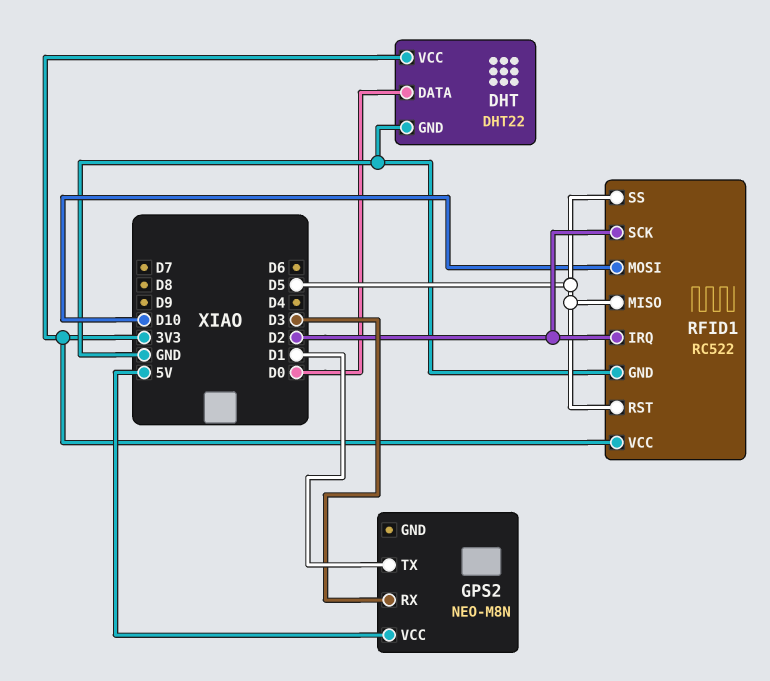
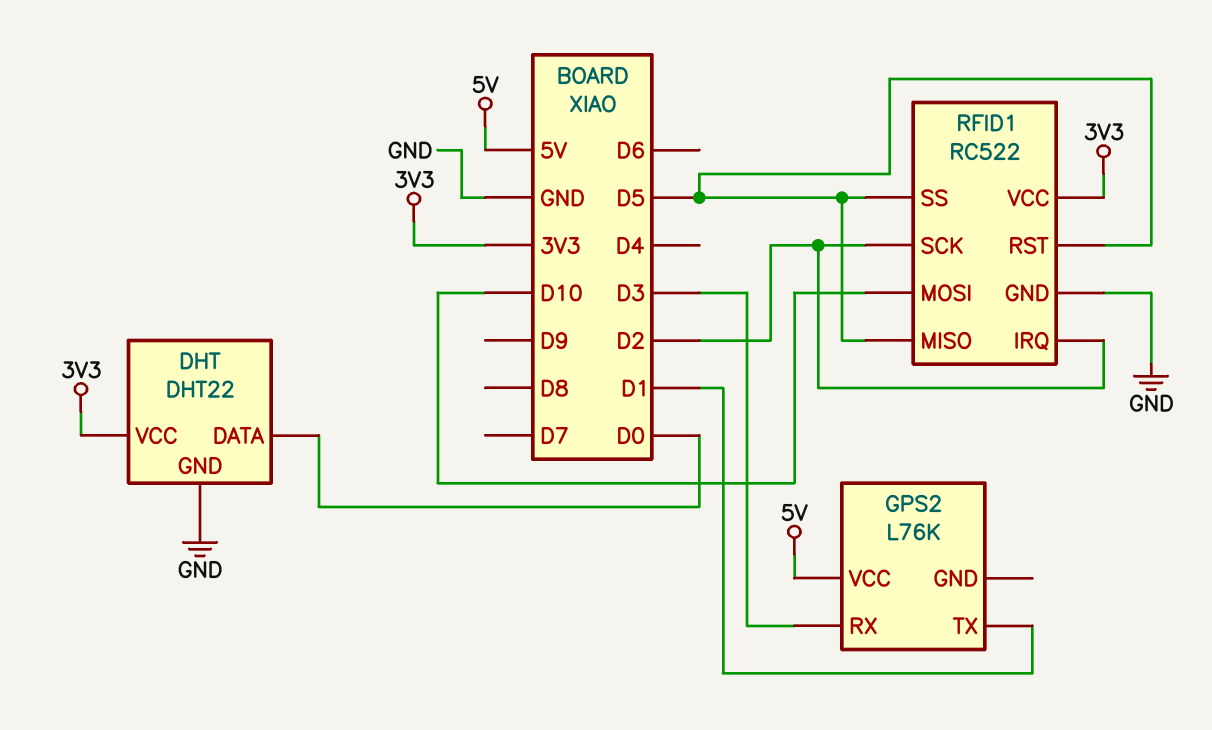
GPS2: NEO-M8N -> L76K

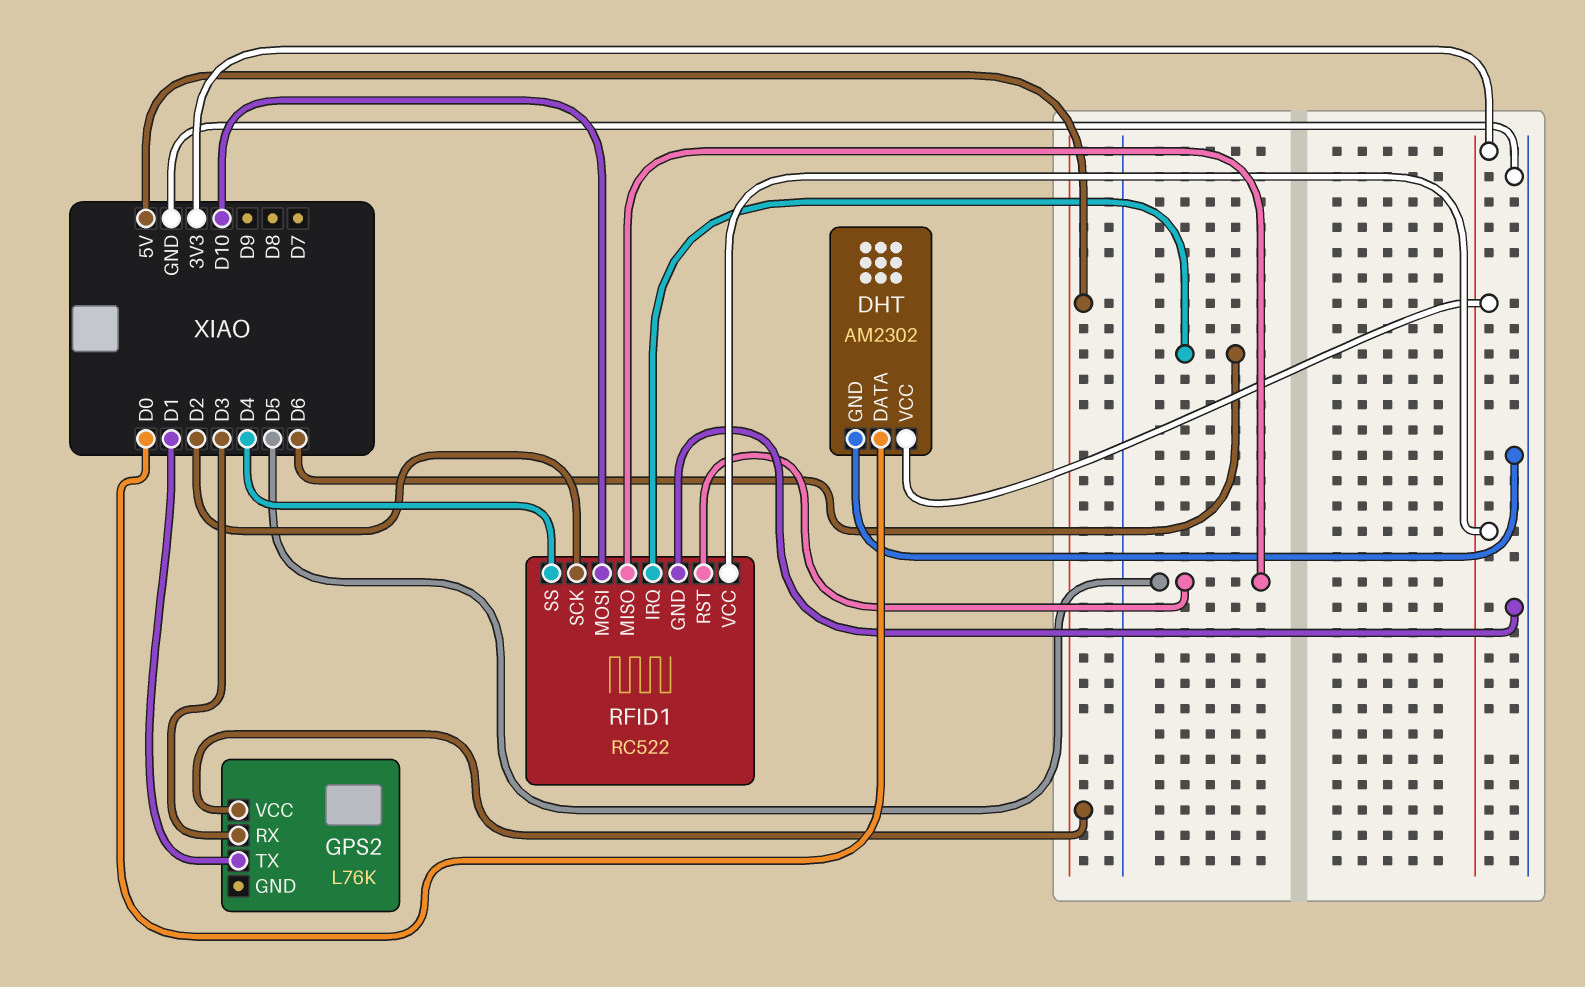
DHT: DHT22 -> AM2302
RFID1 pin IRQ: D2 -> D6
RFID1 pin SS: D5 -> D4

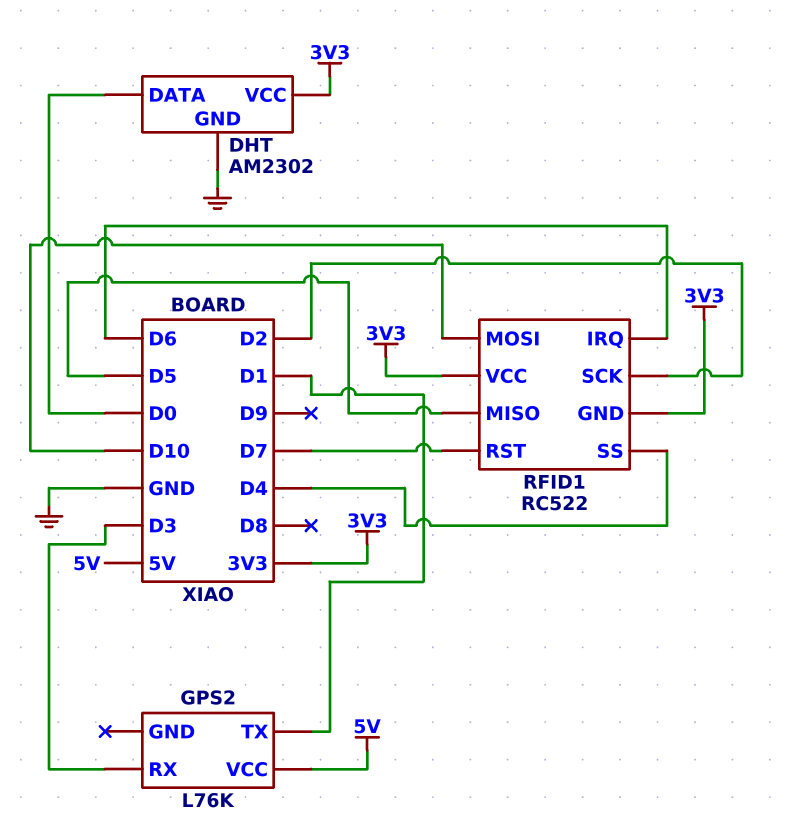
RFID1 pin GND: GND -> 3V3
RFID1 pin RST: D5 -> D7

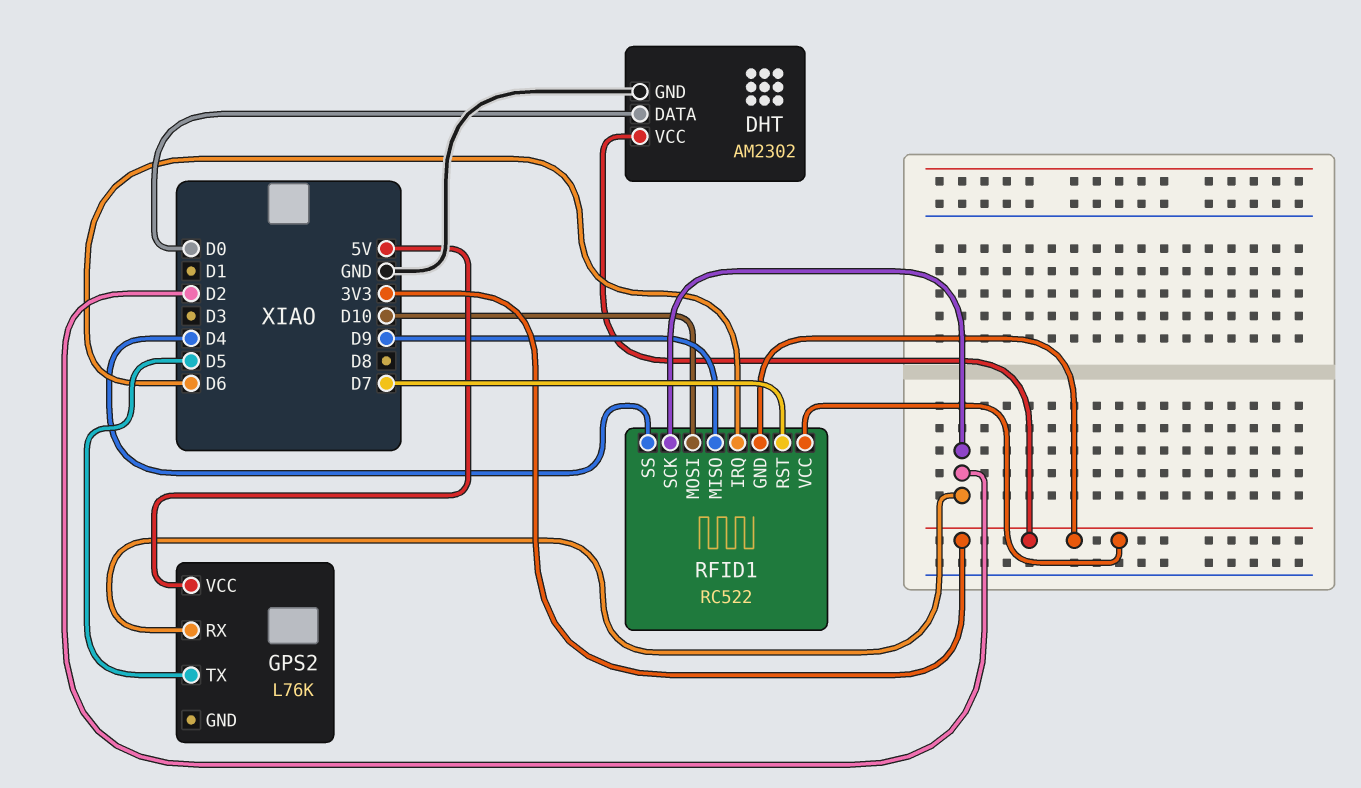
GPS2 pin RX: D3 -> D2
GPS2 pin TX: D1 -> D5
RFID1 pin MISO: D5 -> D9

